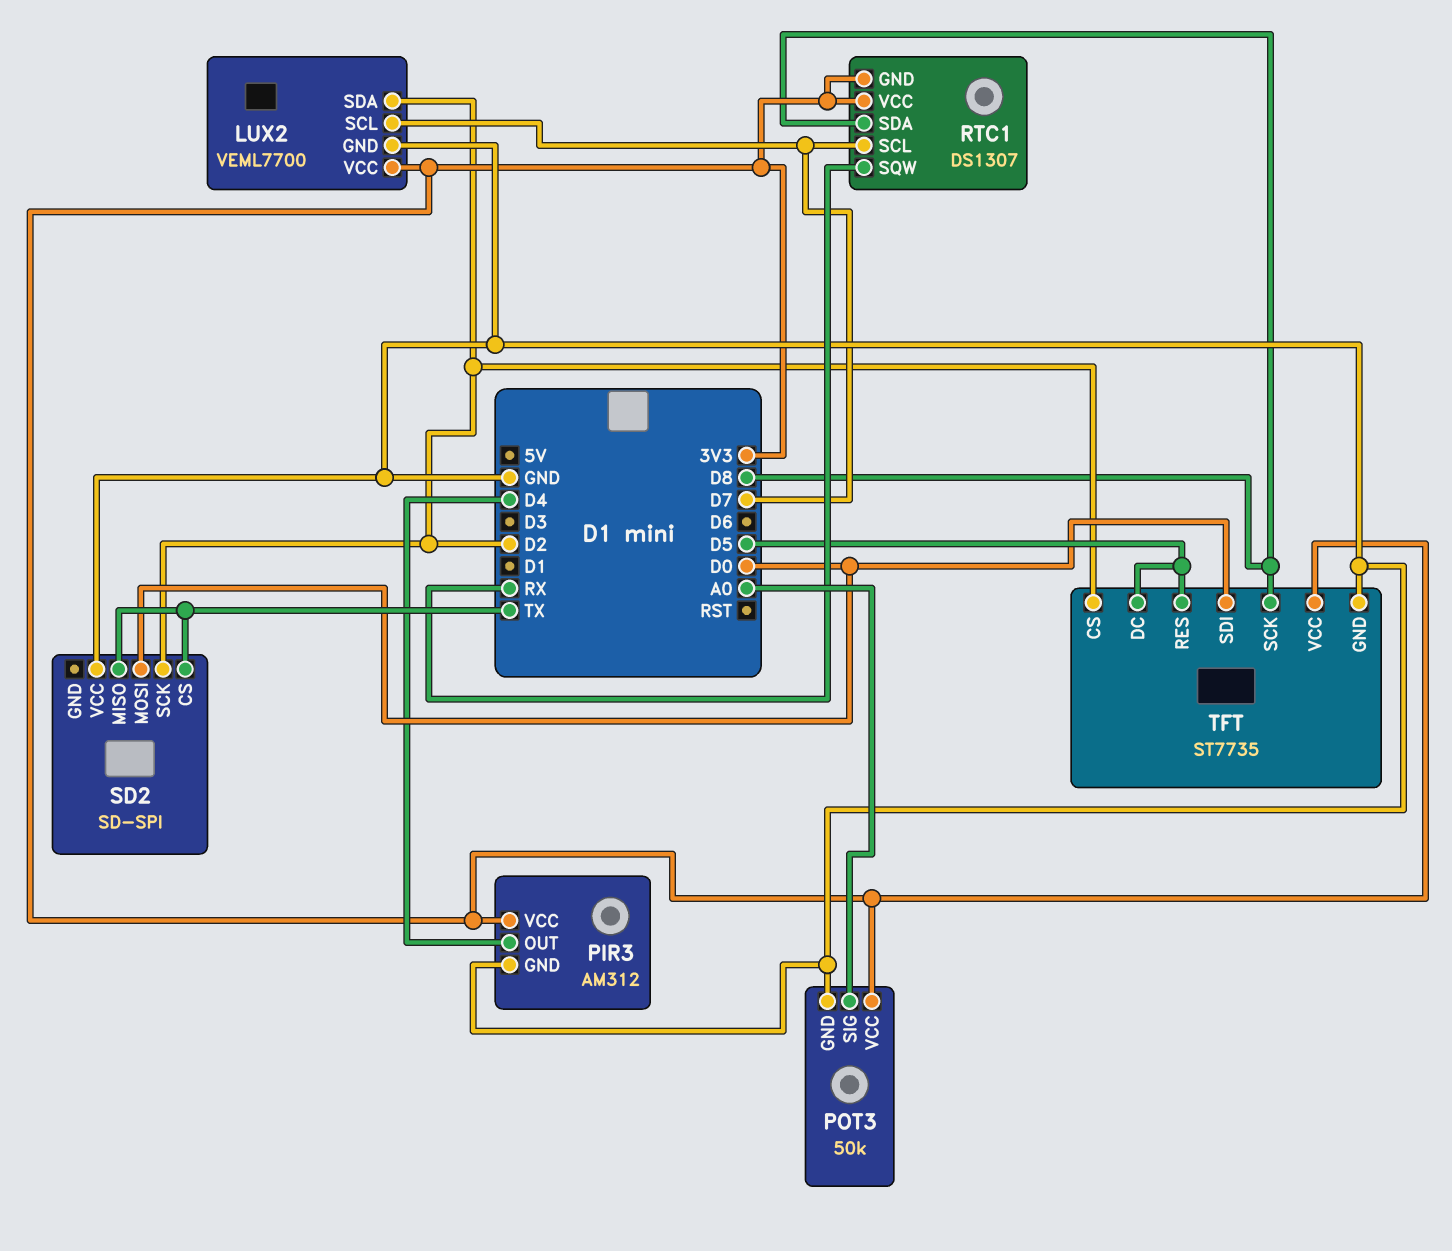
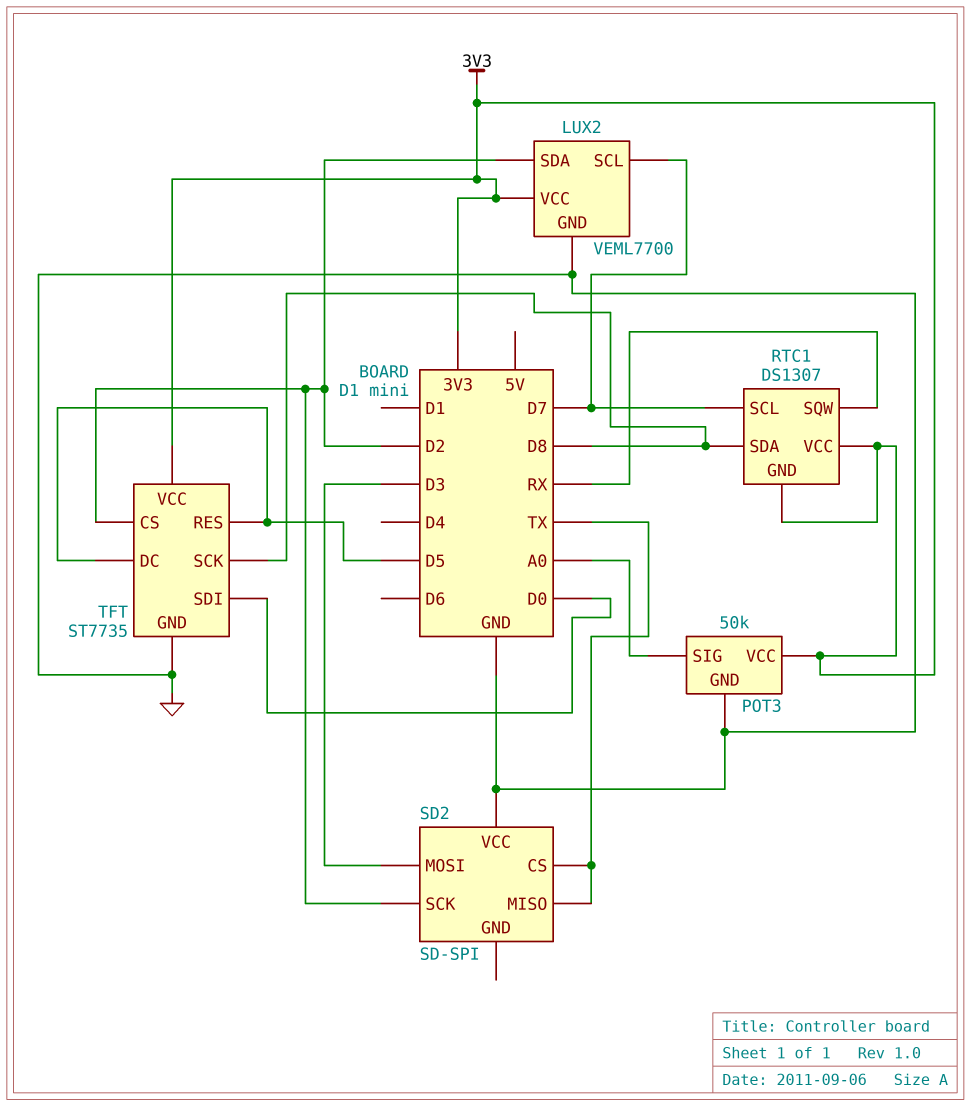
PIR3: AM312 -> none
PIR3 pin GND: GND -> none
PIR3 pin OUT: D4 -> none
PIR3 pin VCC: 3V3 -> none
SD2 pin MOSI: D0 -> D3

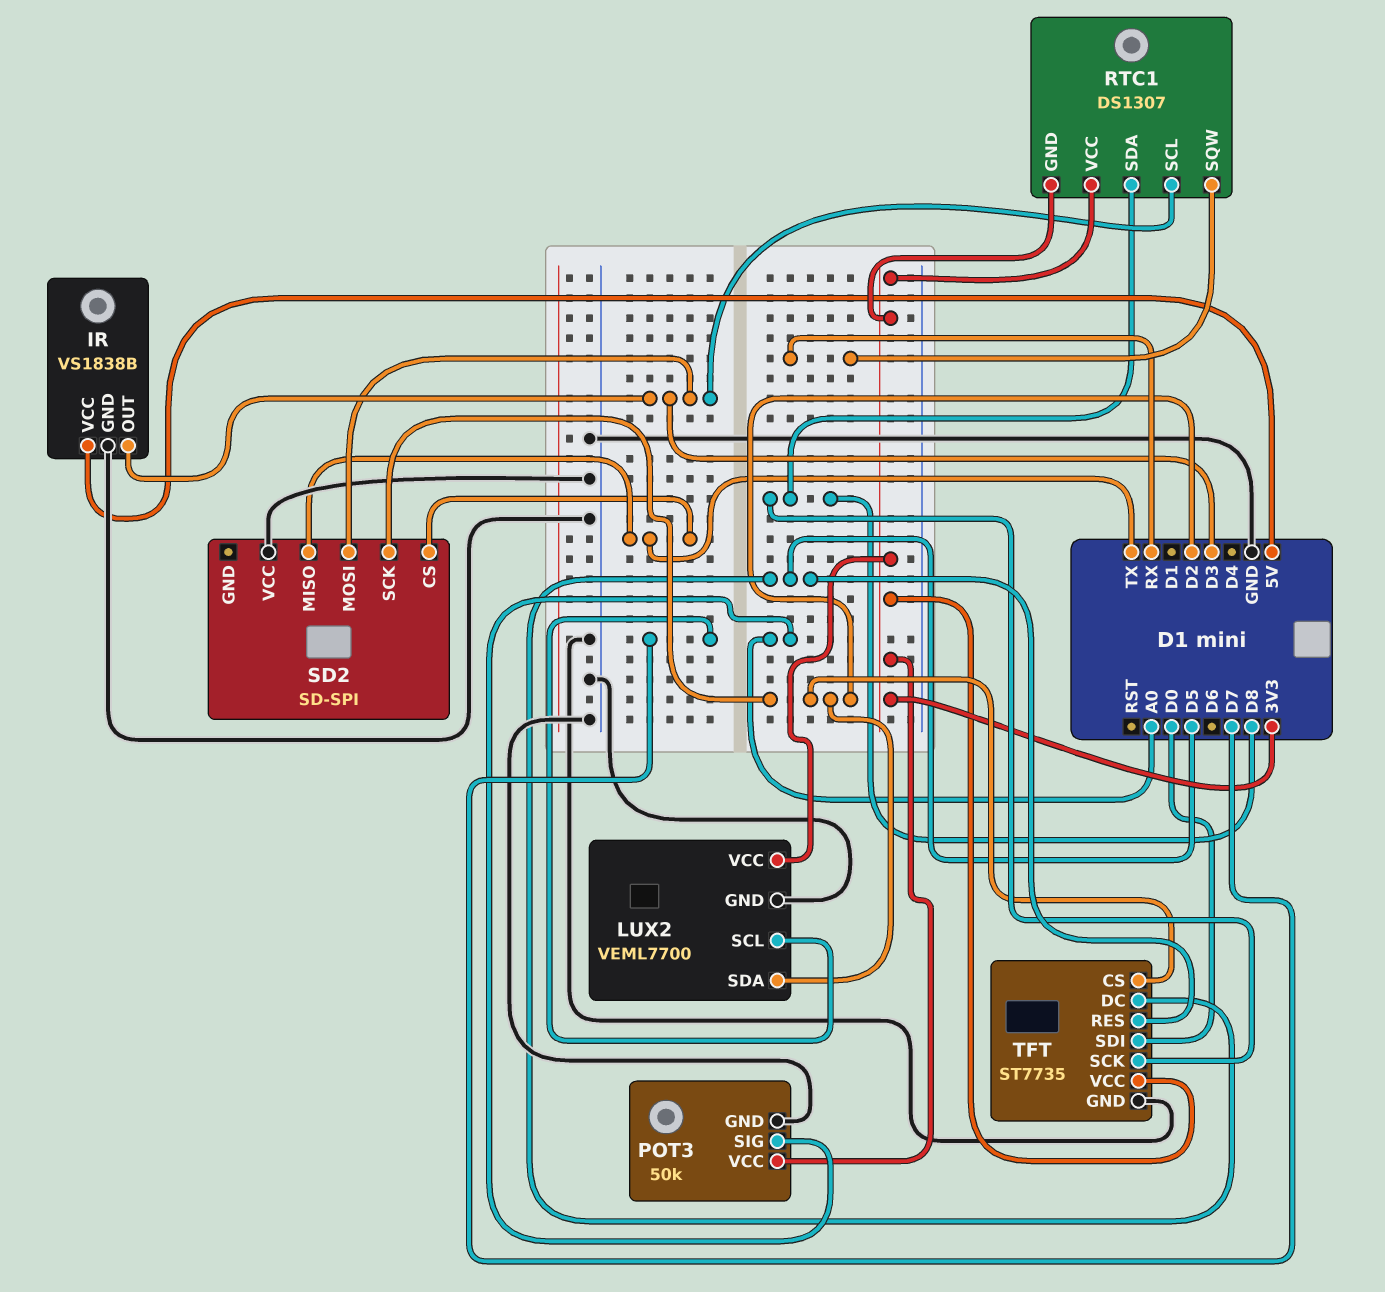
IR: none -> VS1838B
IR pin GND: none -> GND
IR pin OUT: none -> D3
IR pin VCC: none -> 5V
RTC1 pin SCL: D7 -> D3

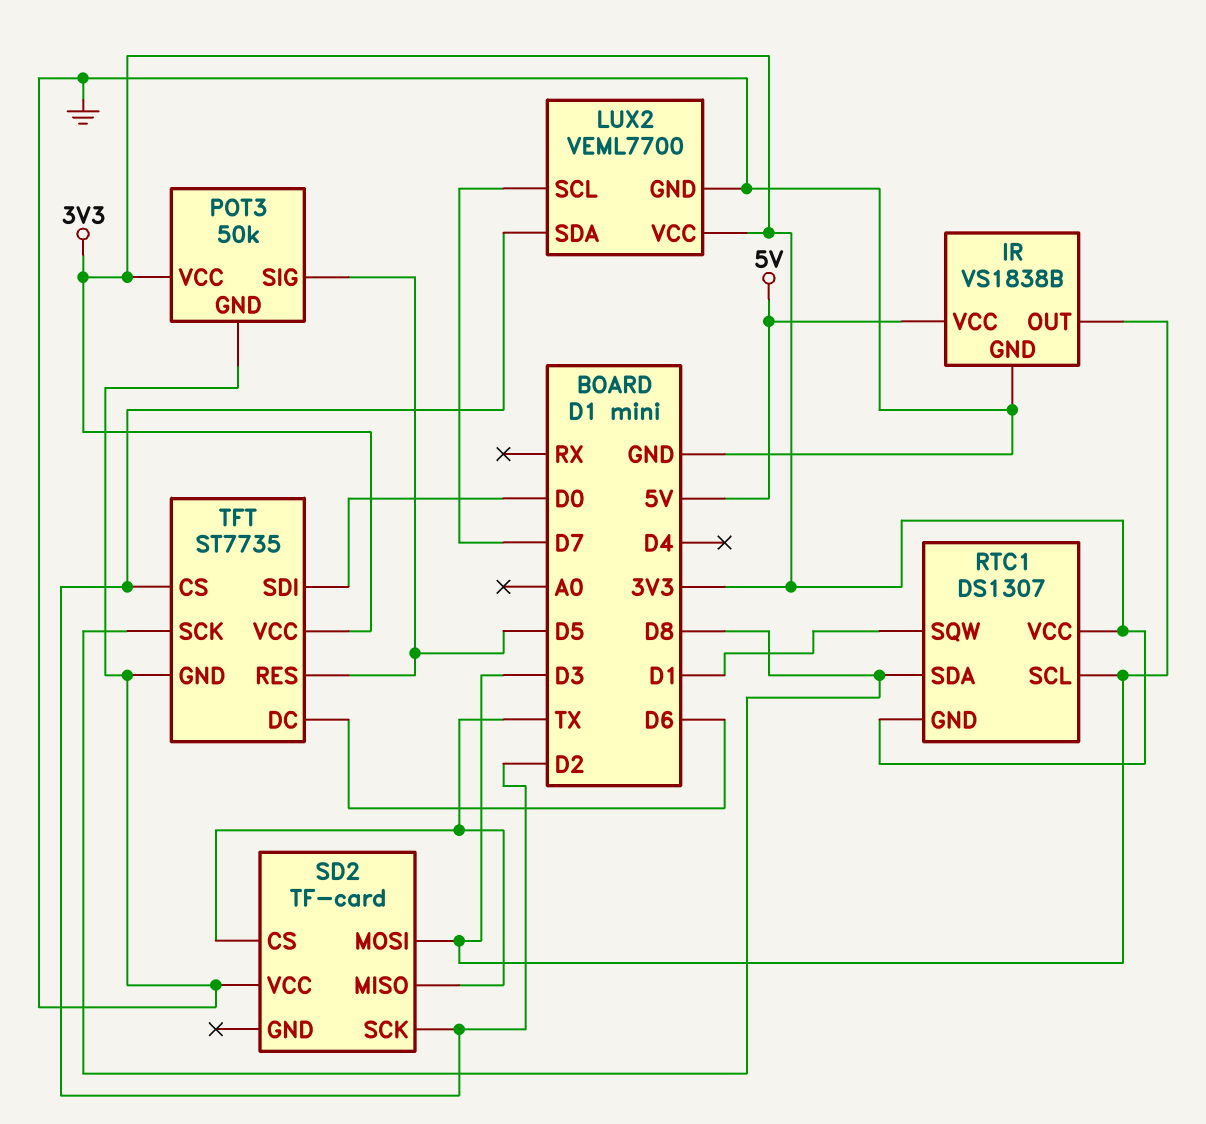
POT3 pin SIG: A0 -> D5
RTC1 pin SQW: RX -> D1
SD2: SD-SPI -> TF-card
TFT pin DC: D5 -> D6

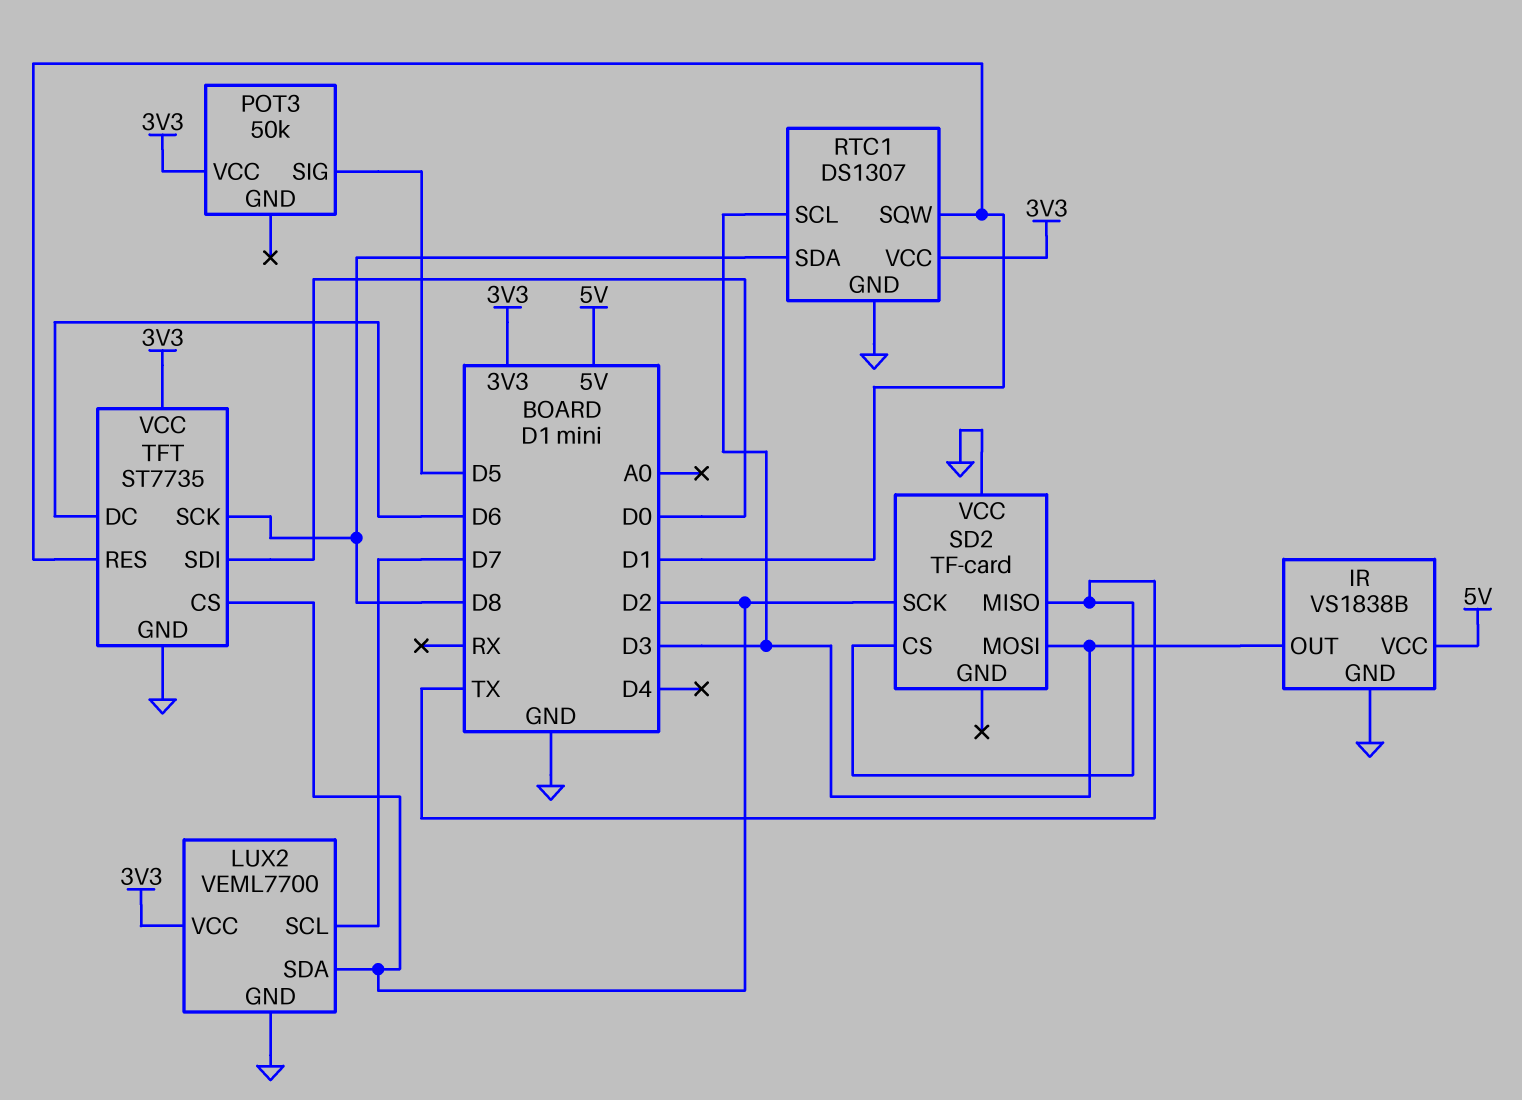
POT3 pin GND: GND -> none
RTC1 pin GND: 3V3 -> GND
TFT pin RES: D5 -> D1

